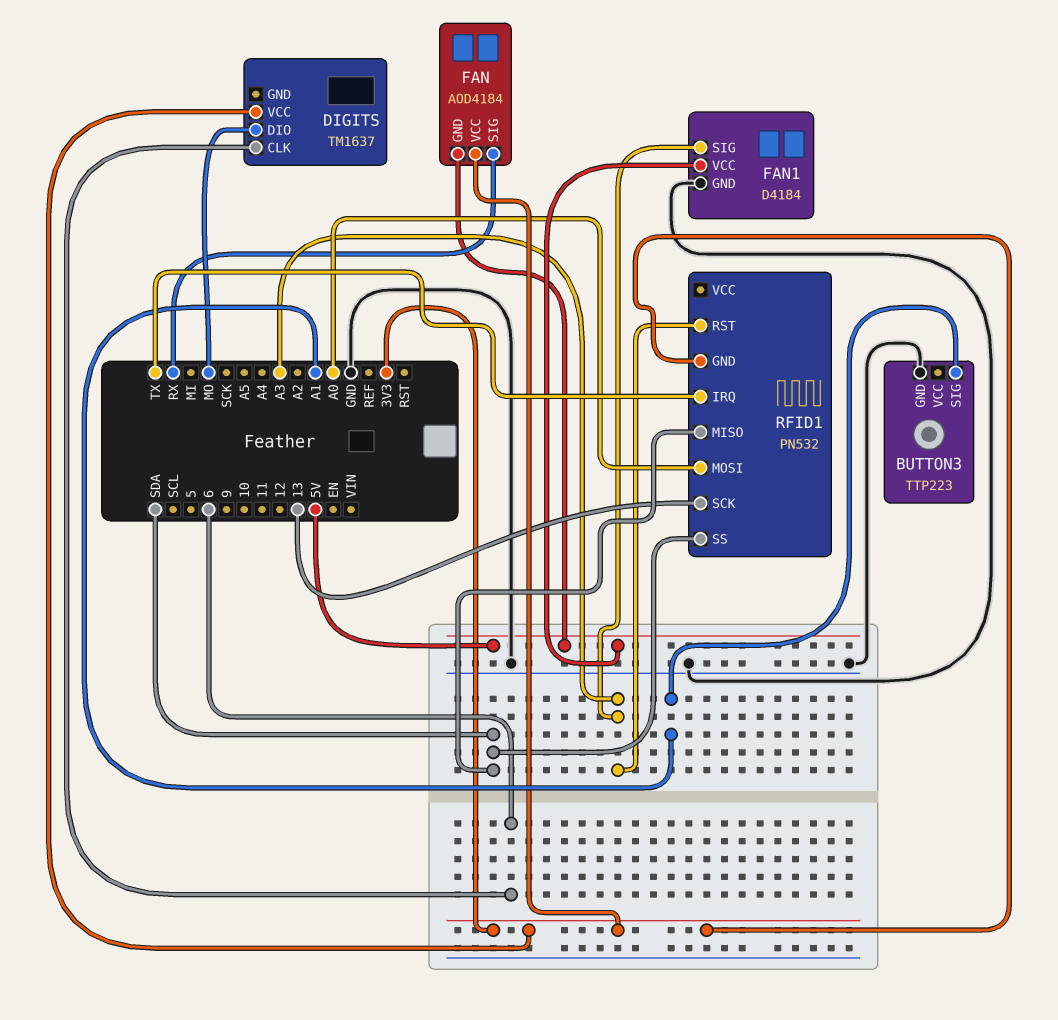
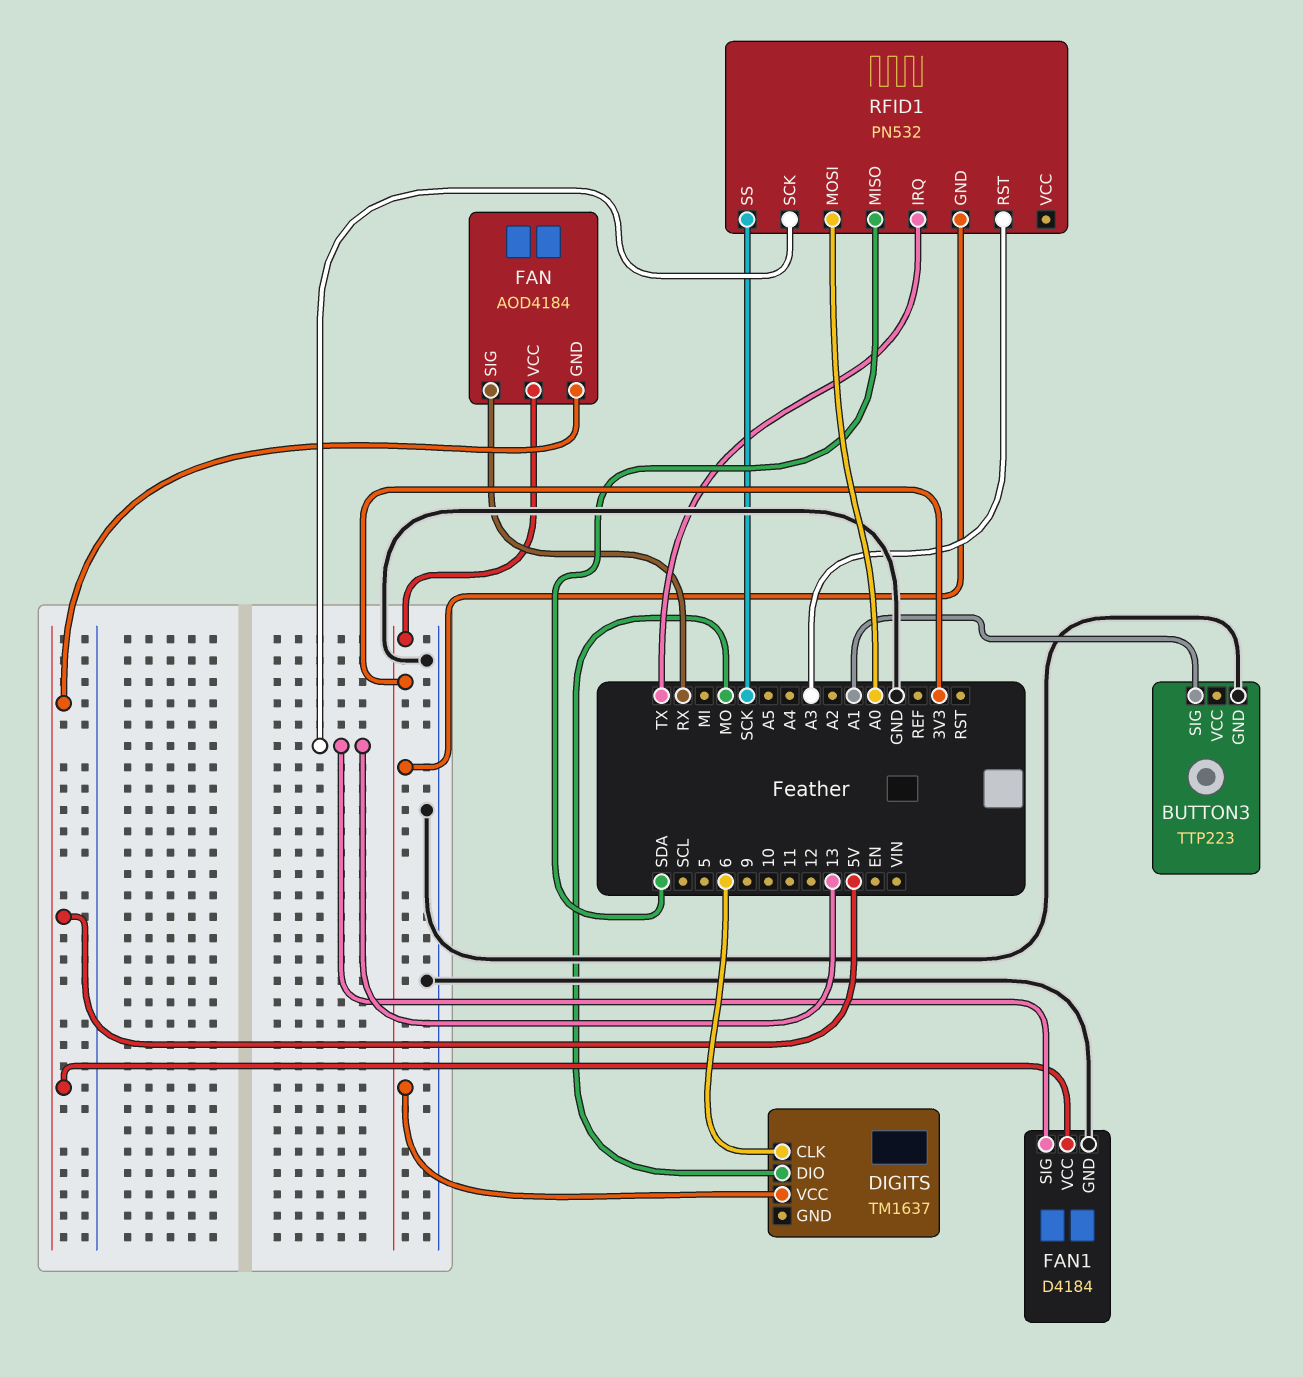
FAN1 pin SIG: A3 -> 13
RFID1 pin SS: SDA -> SCK

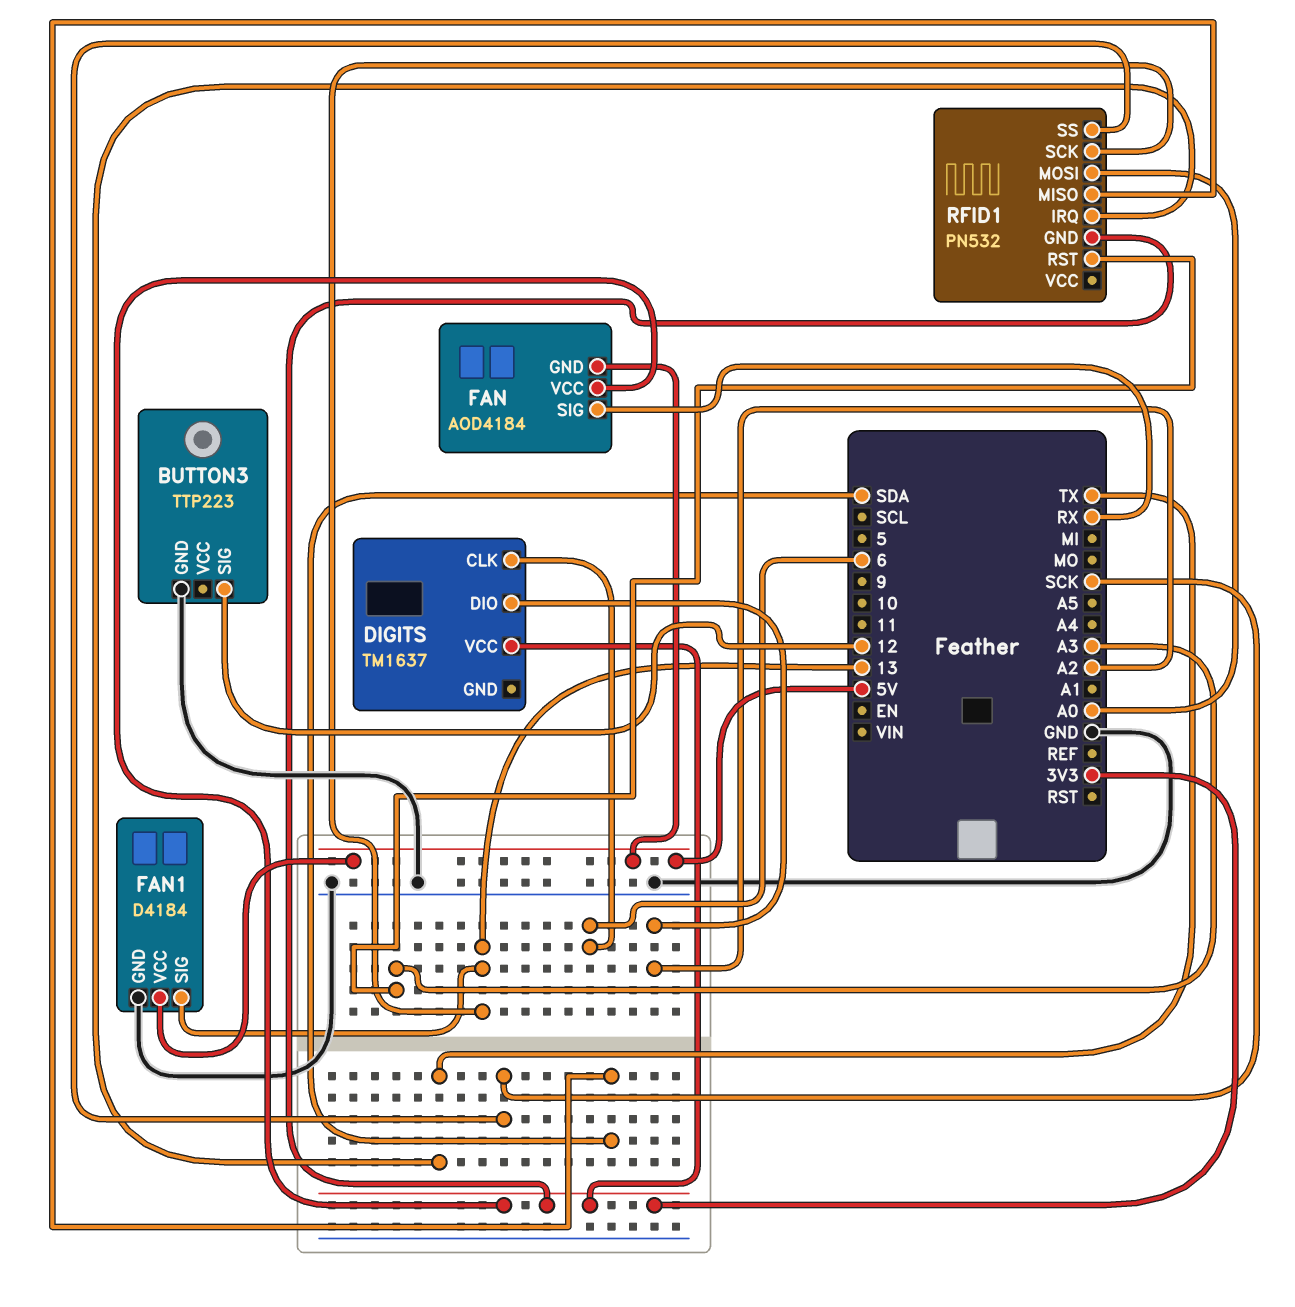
BUTTON3 pin SIG: A1 -> 12
DIGITS pin DIO: MO -> A2

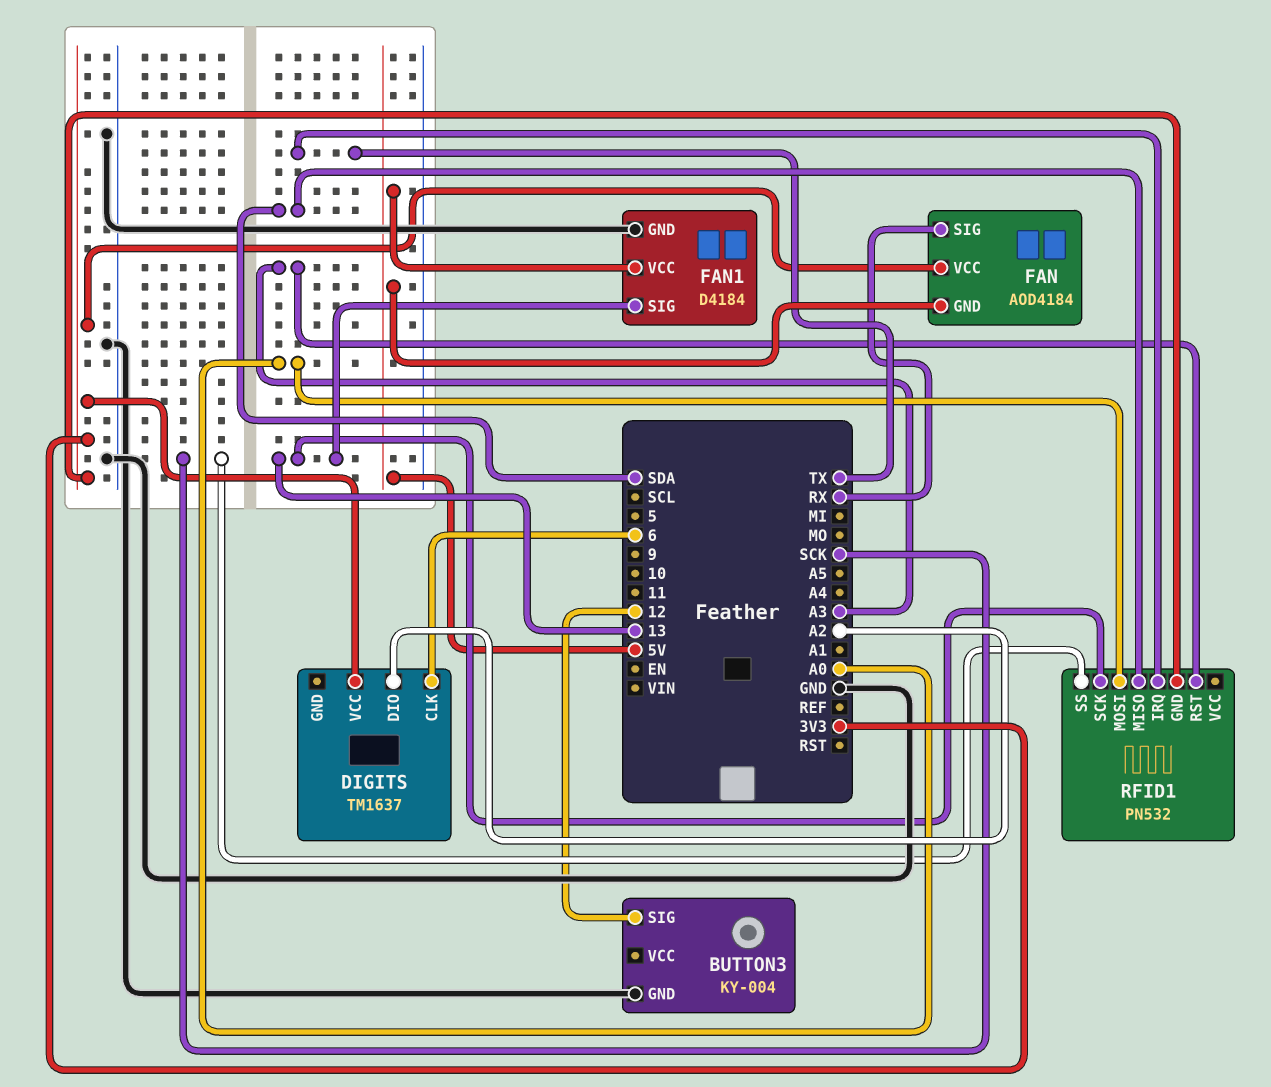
BUTTON3: TTP223 -> KY-004

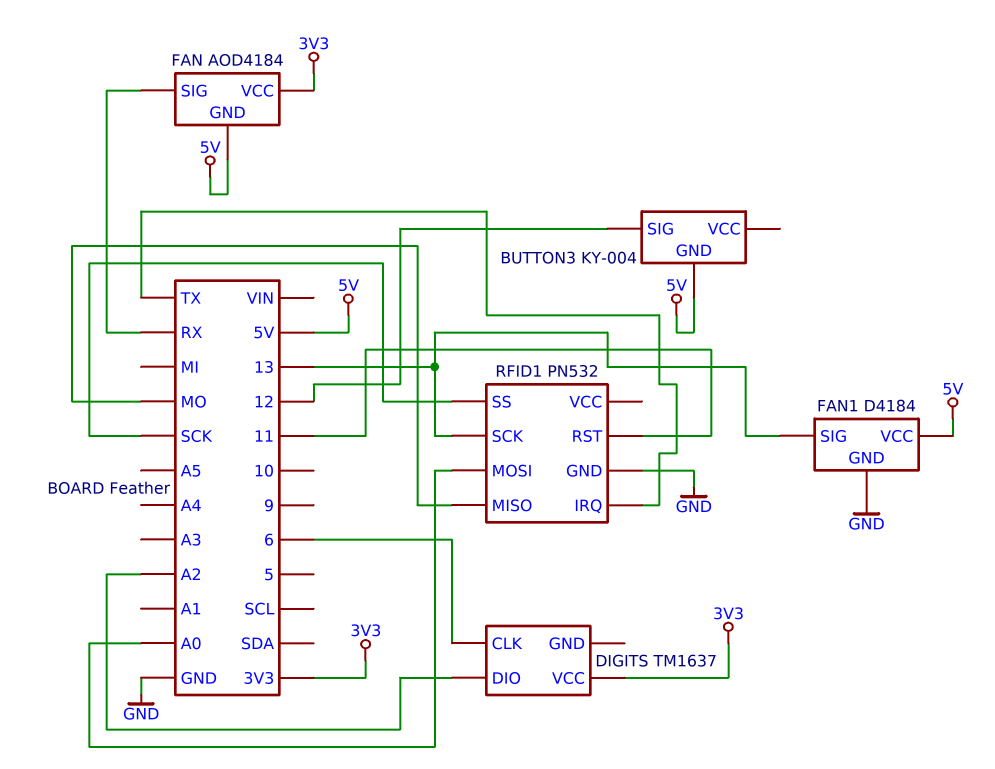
BUTTON3 pin GND: GND -> 5V
RFID1 pin GND: 3V3 -> GND
RFID1 pin MISO: SDA -> MO
RFID1 pin RST: A3 -> 11

